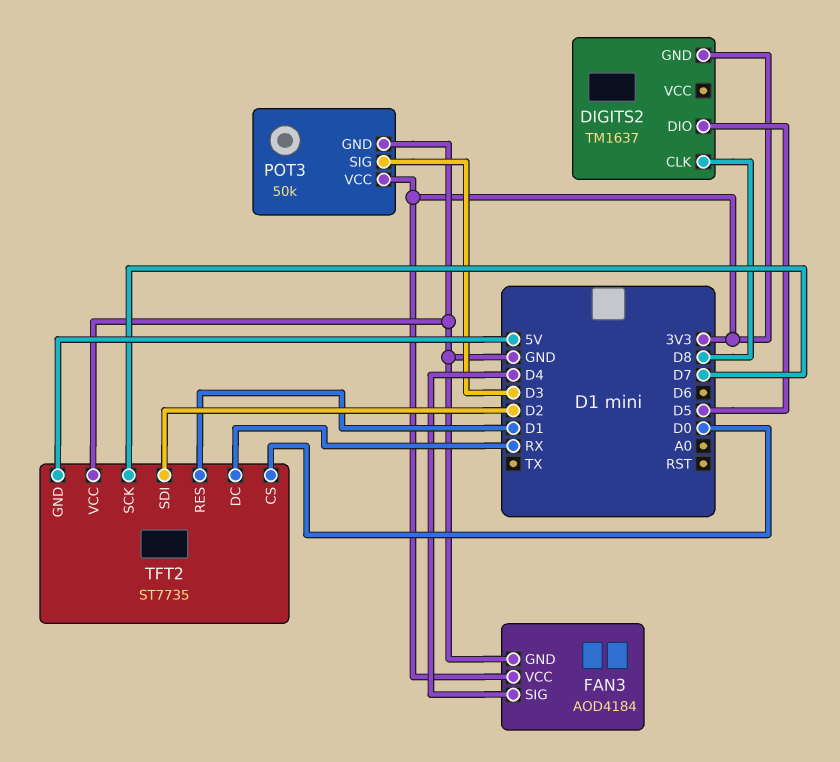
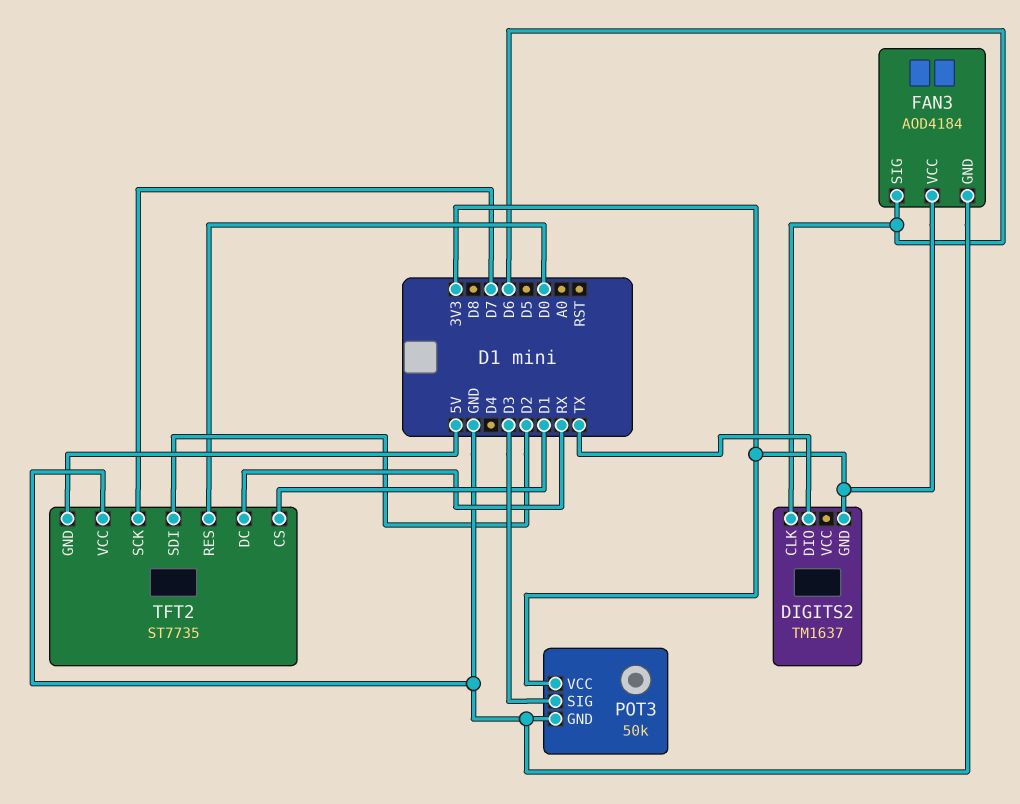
DIGITS2 pin CLK: D8 -> D6
DIGITS2 pin DIO: D5 -> TX
FAN3 pin SIG: D4 -> D6
TFT2 pin CS: D0 -> D1
TFT2 pin RES: D1 -> D0

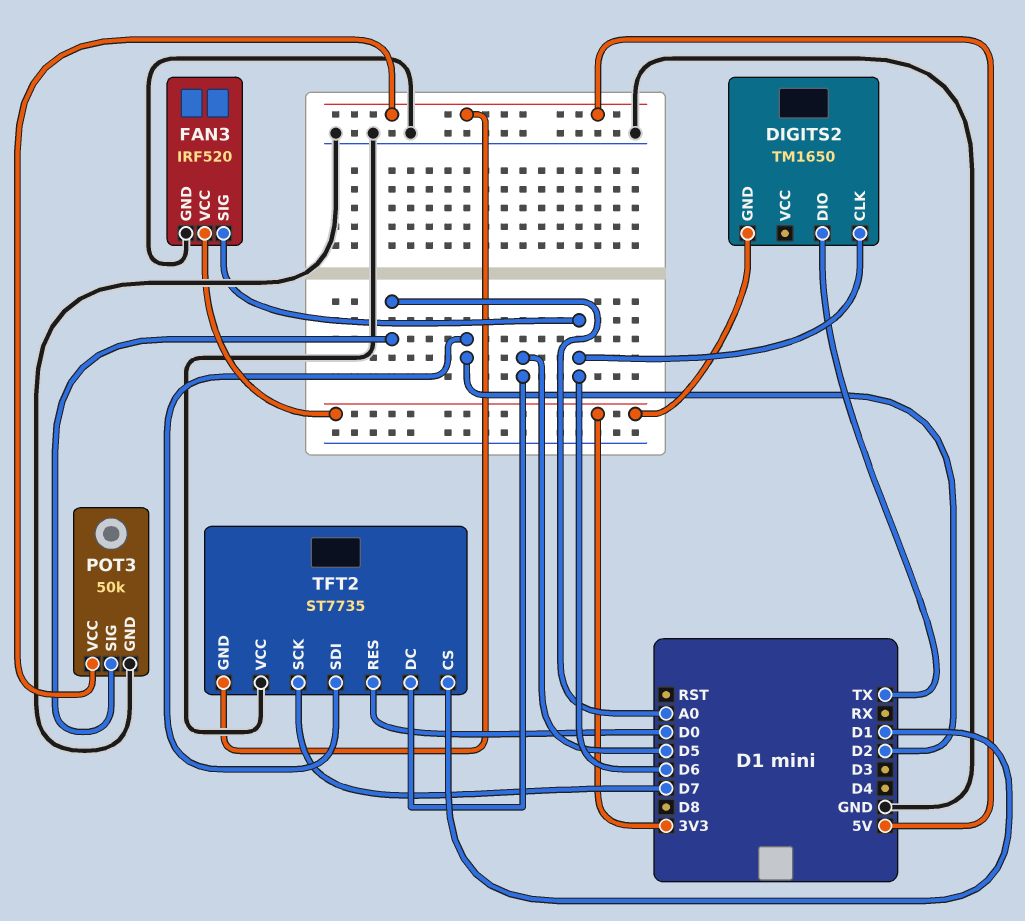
DIGITS2: TM1637 -> TM1650
FAN3: AOD4184 -> IRF520
POT3 pin SIG: D3 -> A0
POT3 pin VCC: 3V3 -> 5V
TFT2 pin DC: RX -> D5

